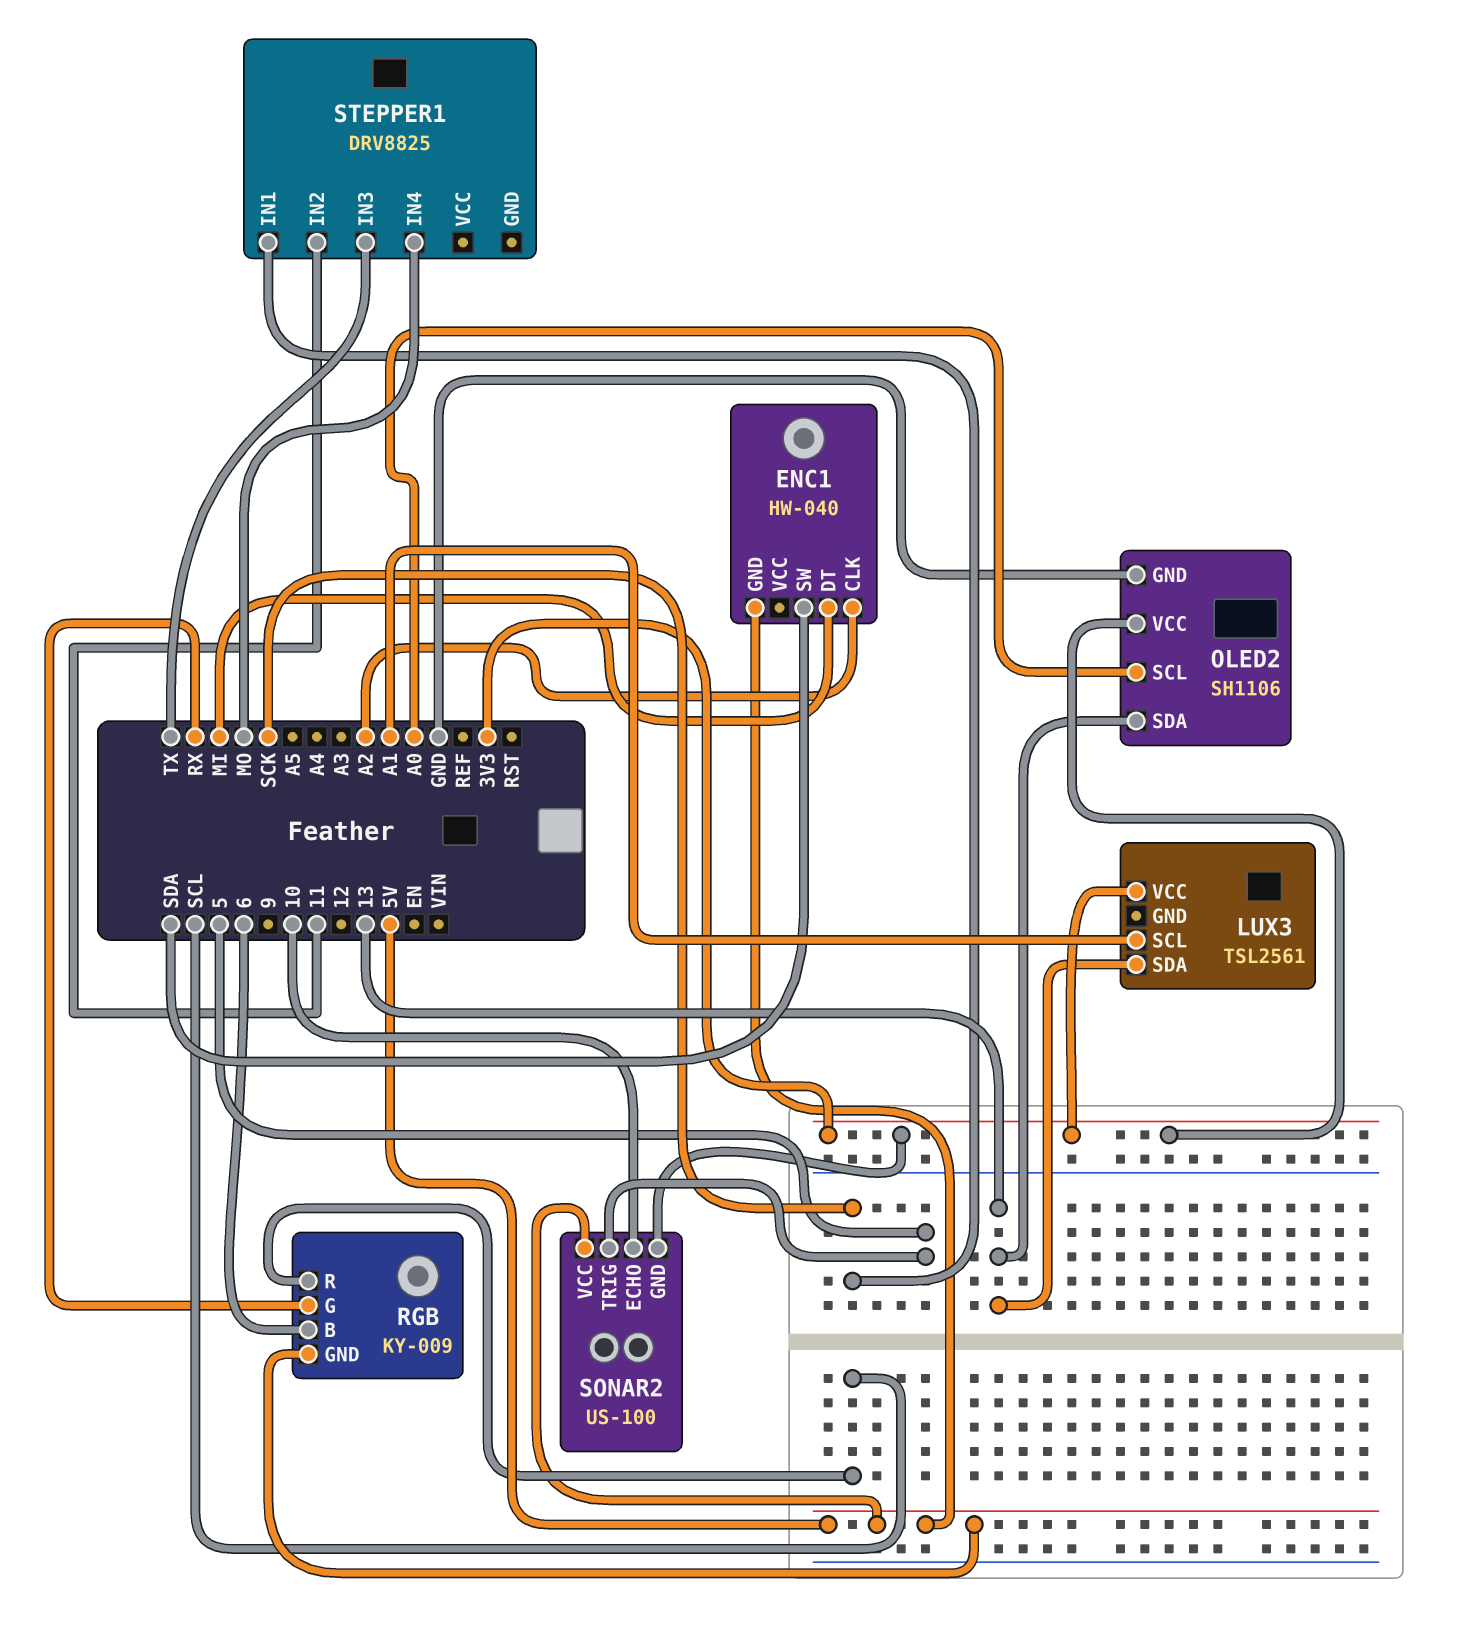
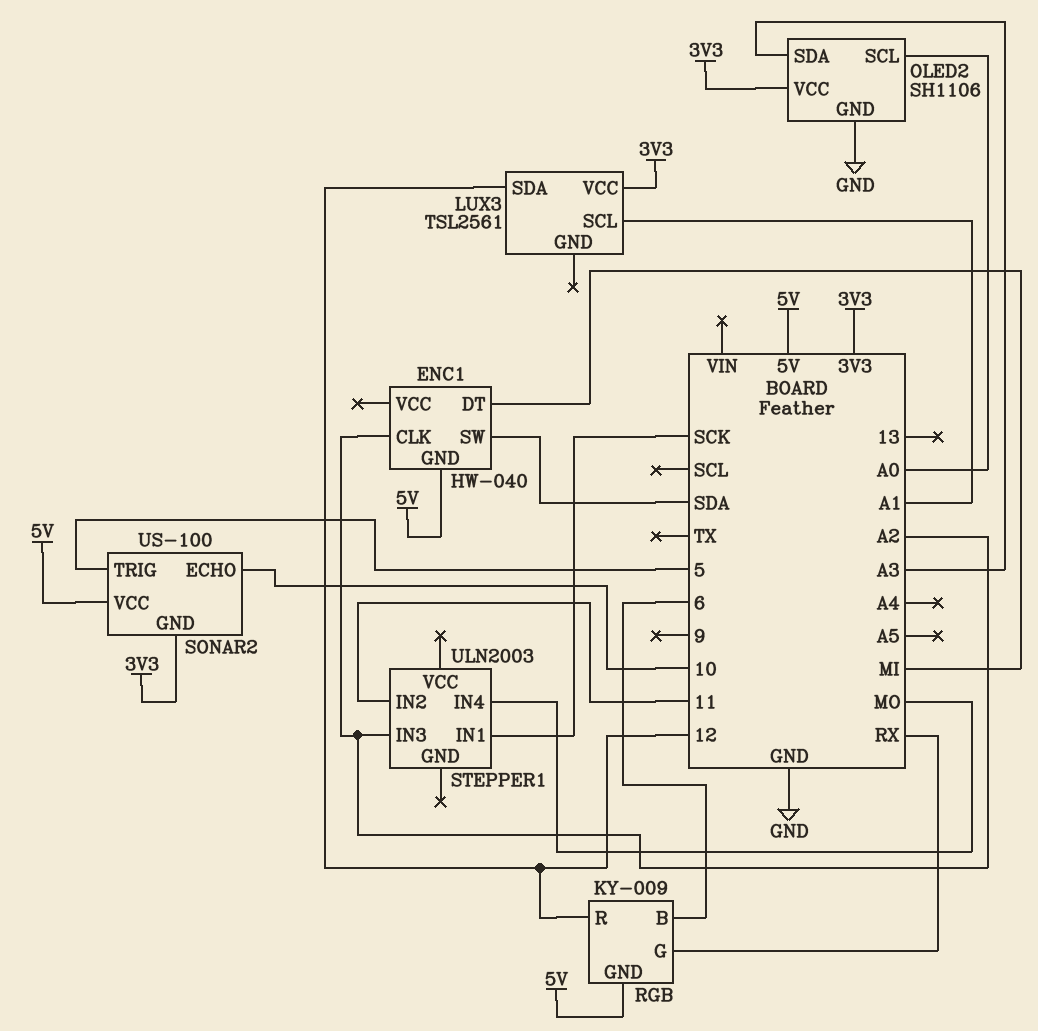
LUX3 pin SDA: 13 -> 12
OLED2 pin SDA: 13 -> A3
RGB pin R: SCL -> 12
STEPPER1: DRV8825 -> ULN2003
STEPPER1 pin IN3: TX -> A2

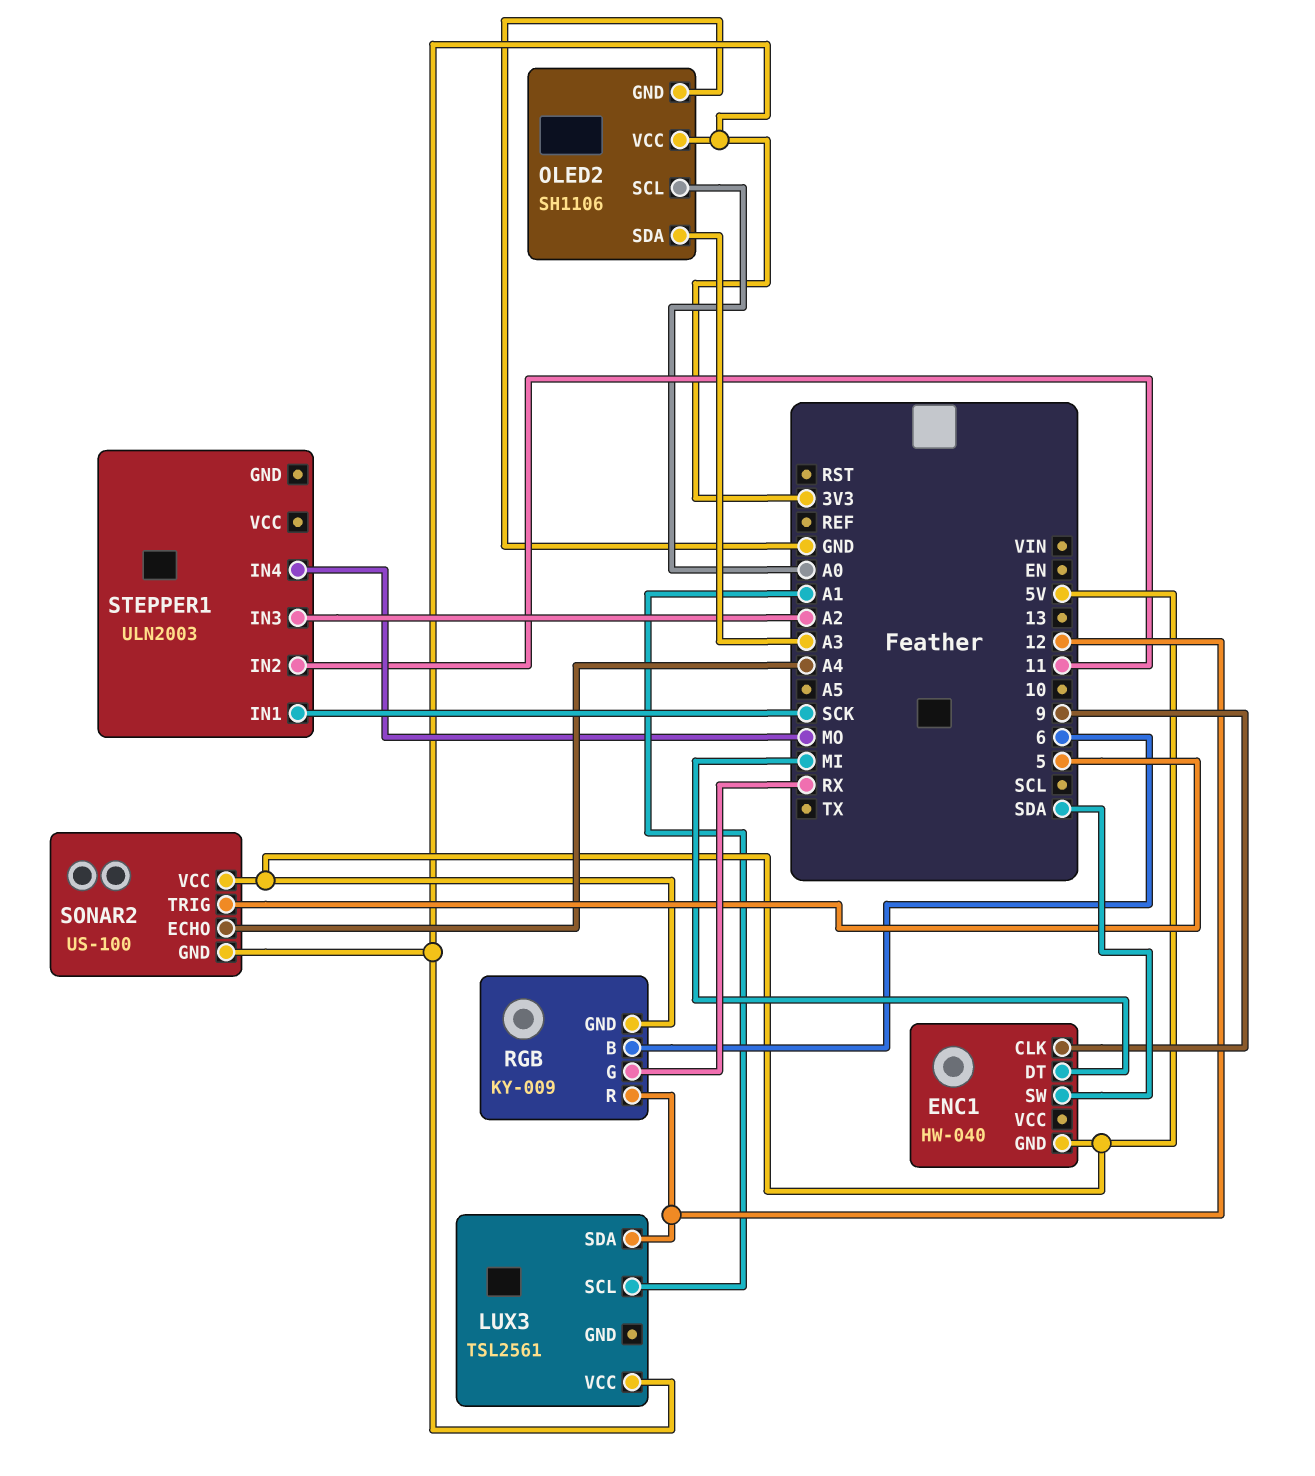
ENC1 pin CLK: A2 -> 9
SONAR2 pin ECHO: 10 -> A4

